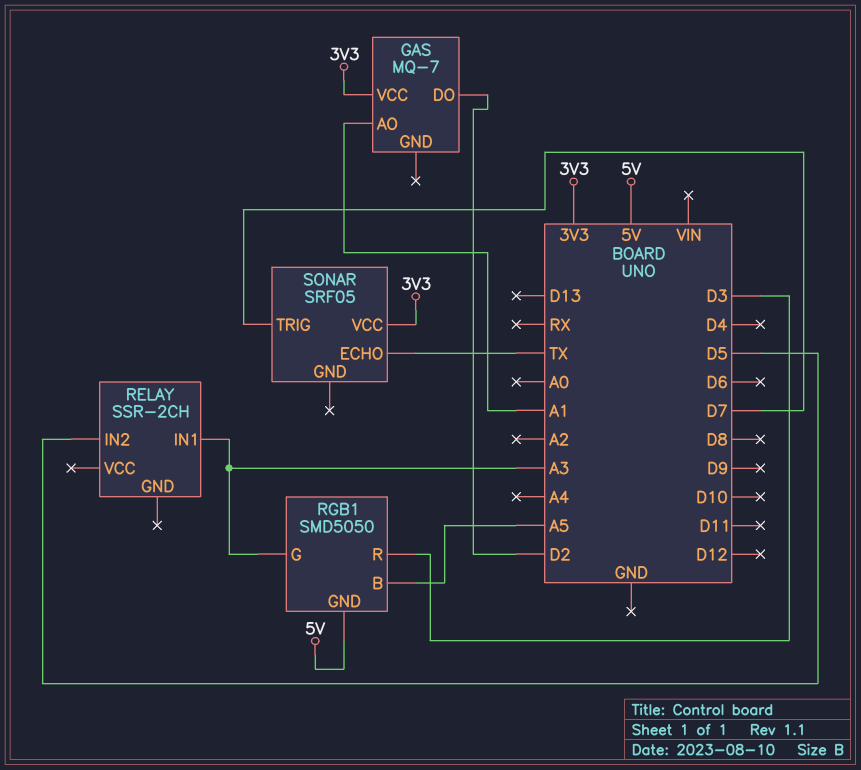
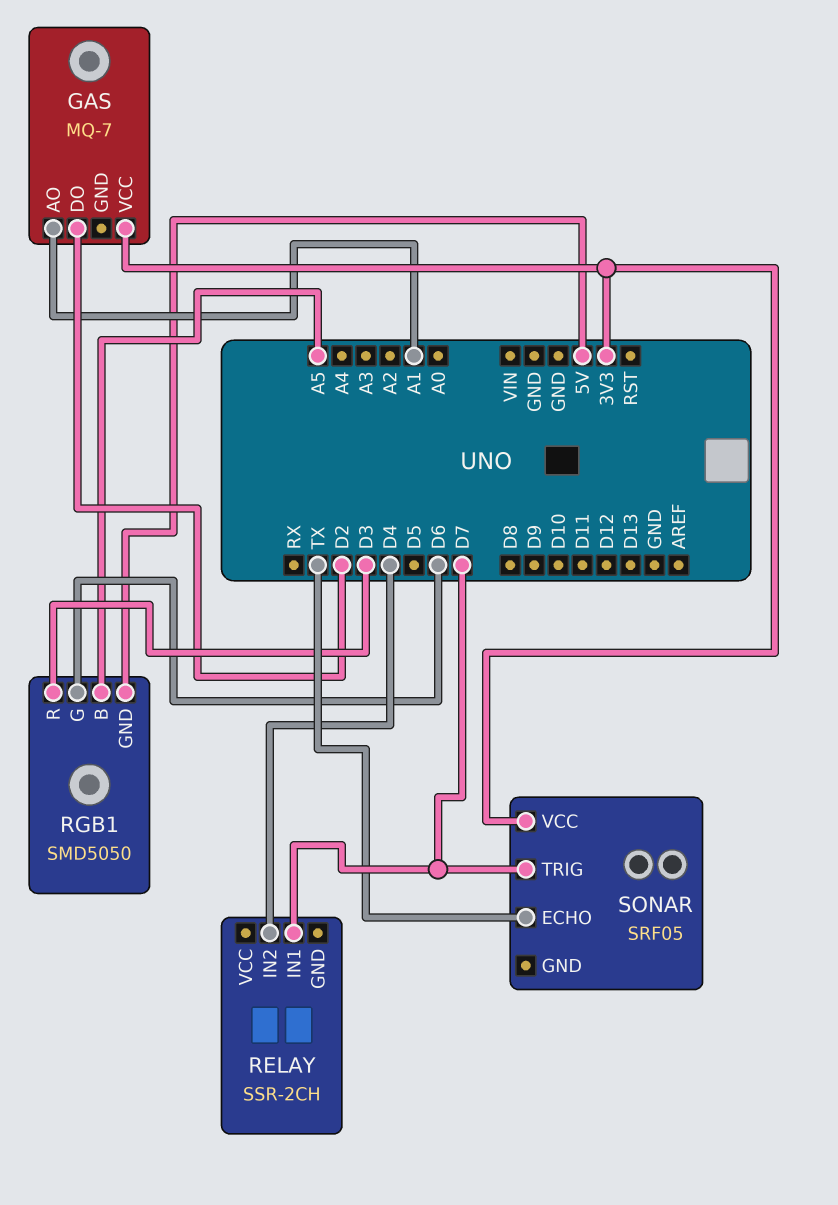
RELAY pin IN1: A3 -> D7
RELAY pin IN2: D5 -> D4
RGB1 pin G: A3 -> D6

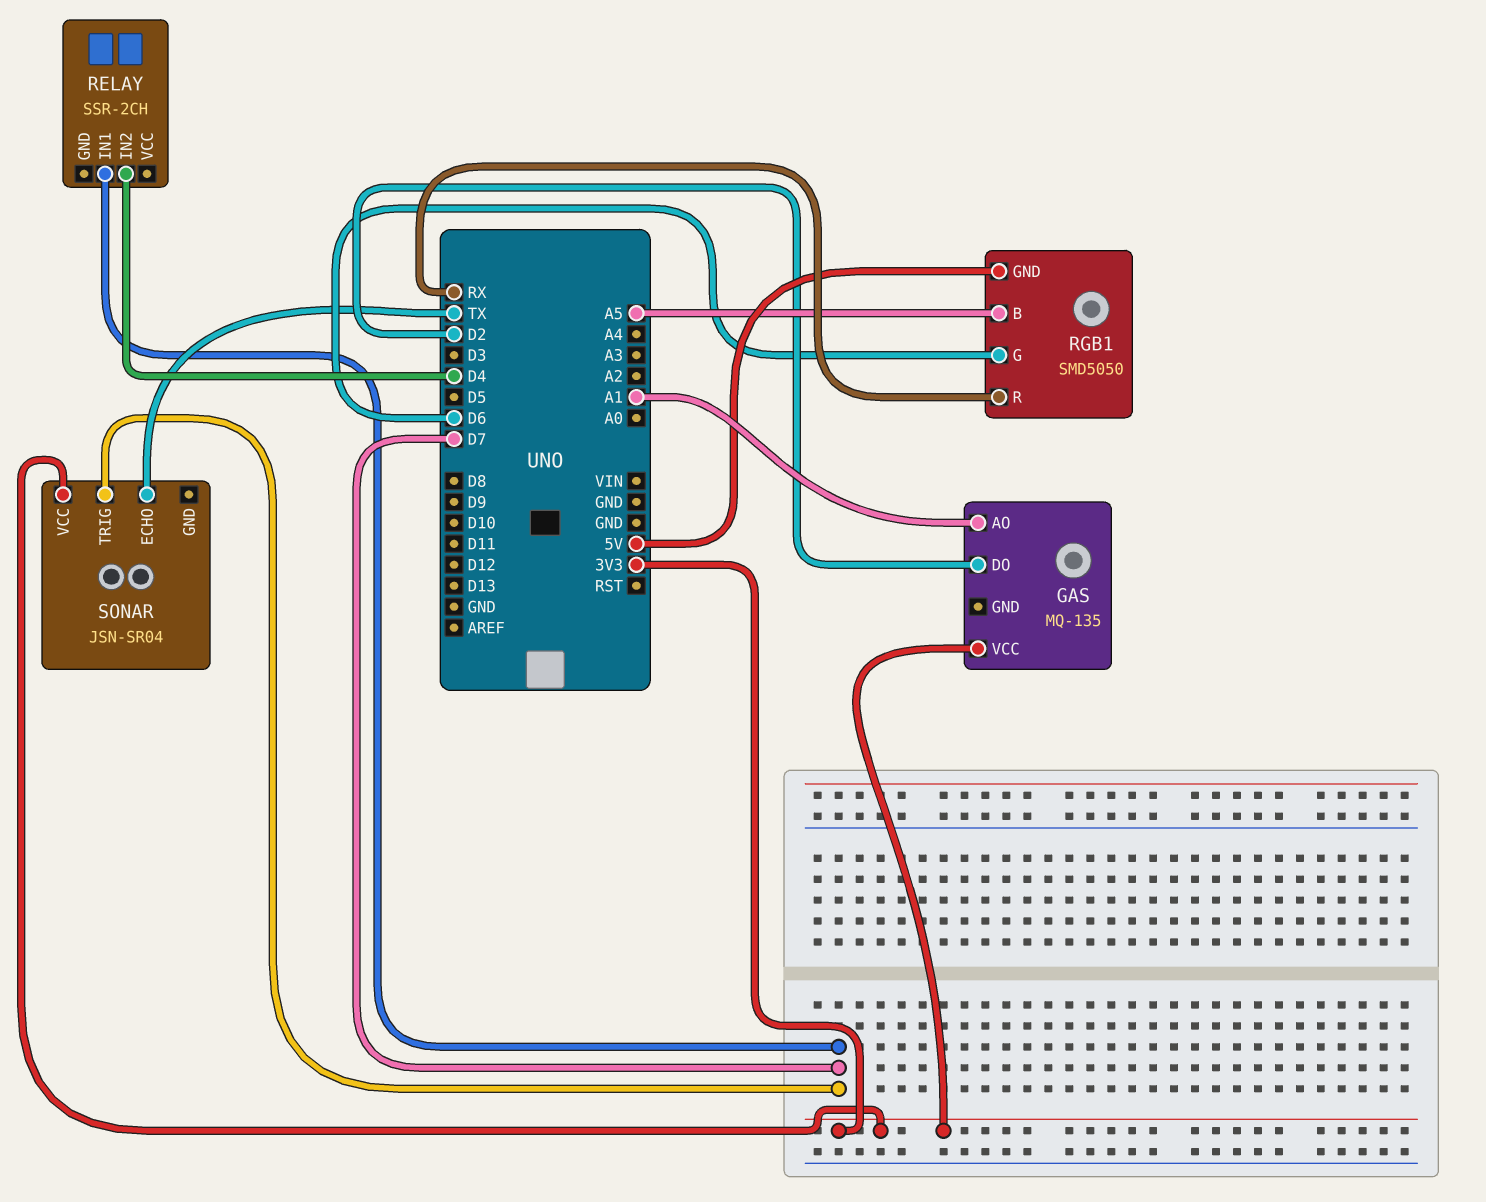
GAS: MQ-7 -> MQ-135
RGB1 pin R: D3 -> RX
SONAR: SRF05 -> JSN-SR04

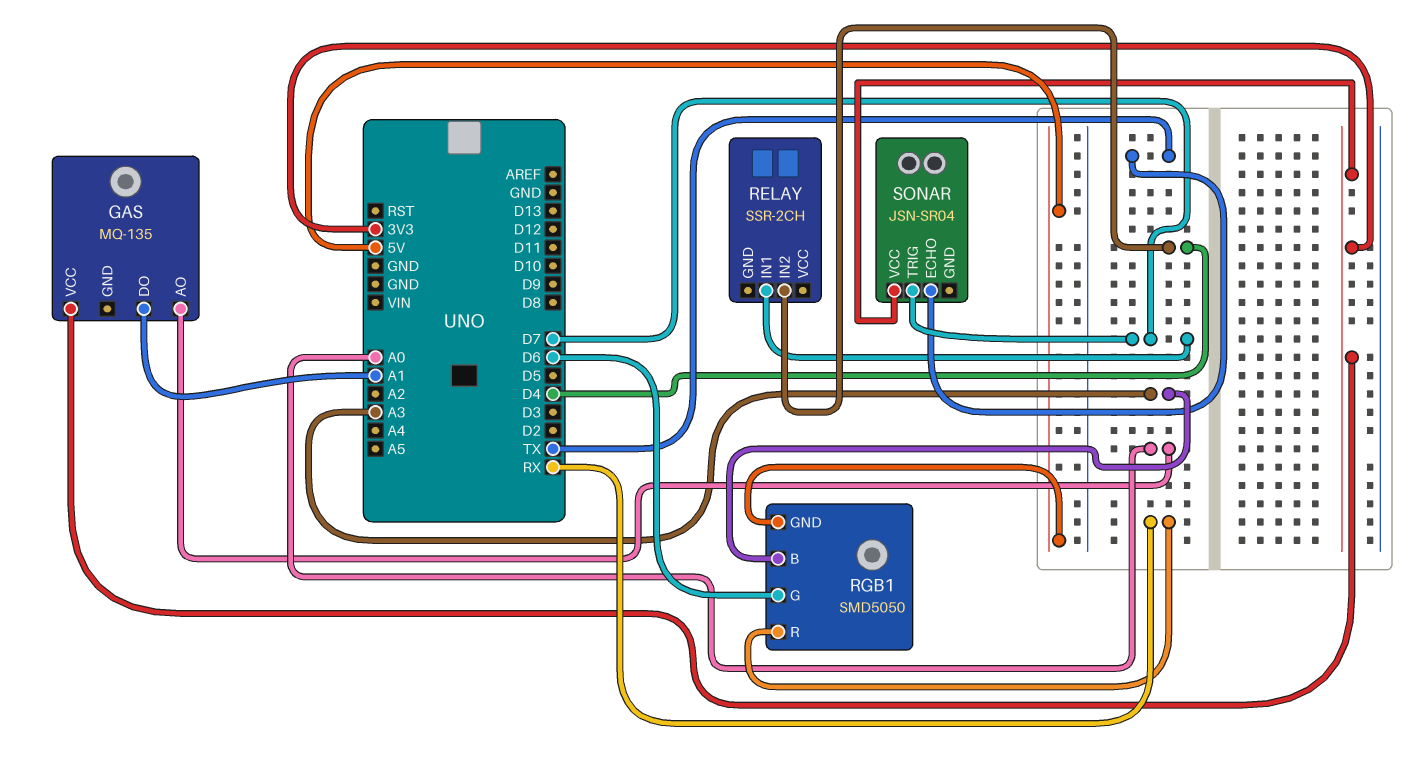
GAS pin AO: A1 -> A0
GAS pin DO: D2 -> A1
RGB1 pin B: A5 -> A3

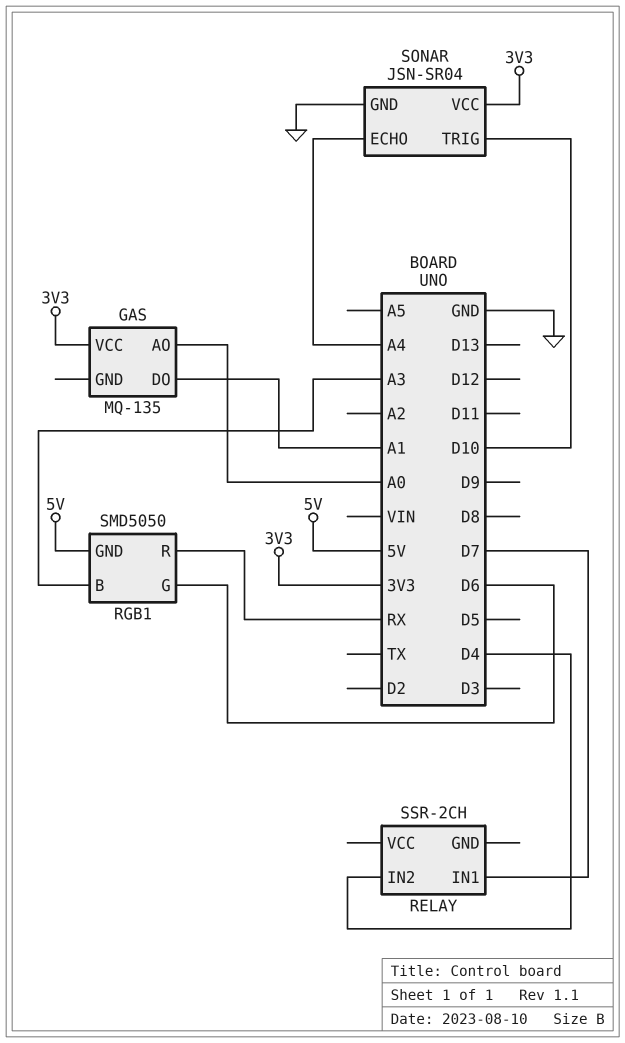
SONAR pin ECHO: TX -> A4
SONAR pin GND: none -> GND
SONAR pin TRIG: D7 -> D10

